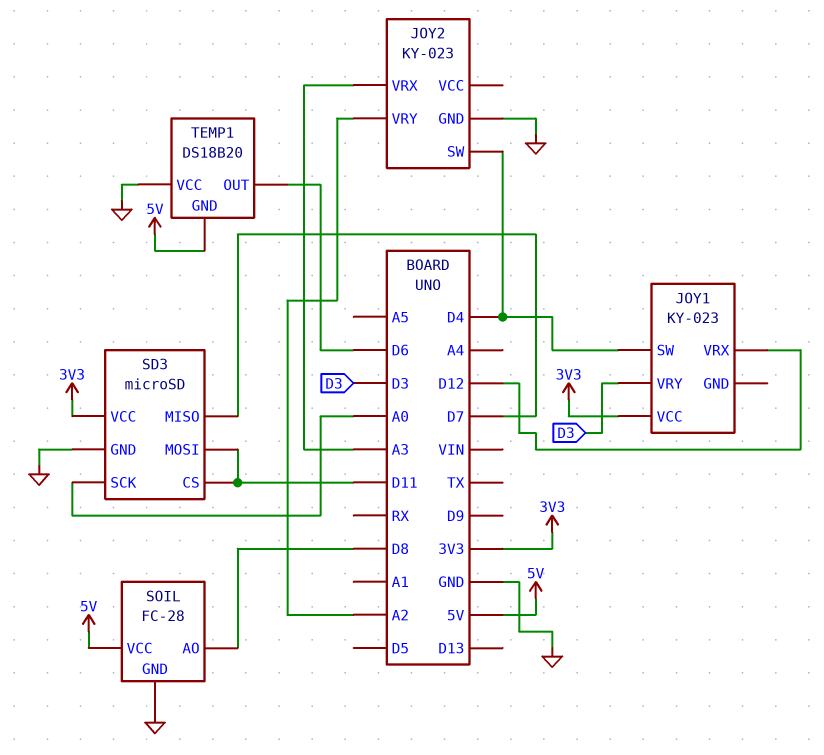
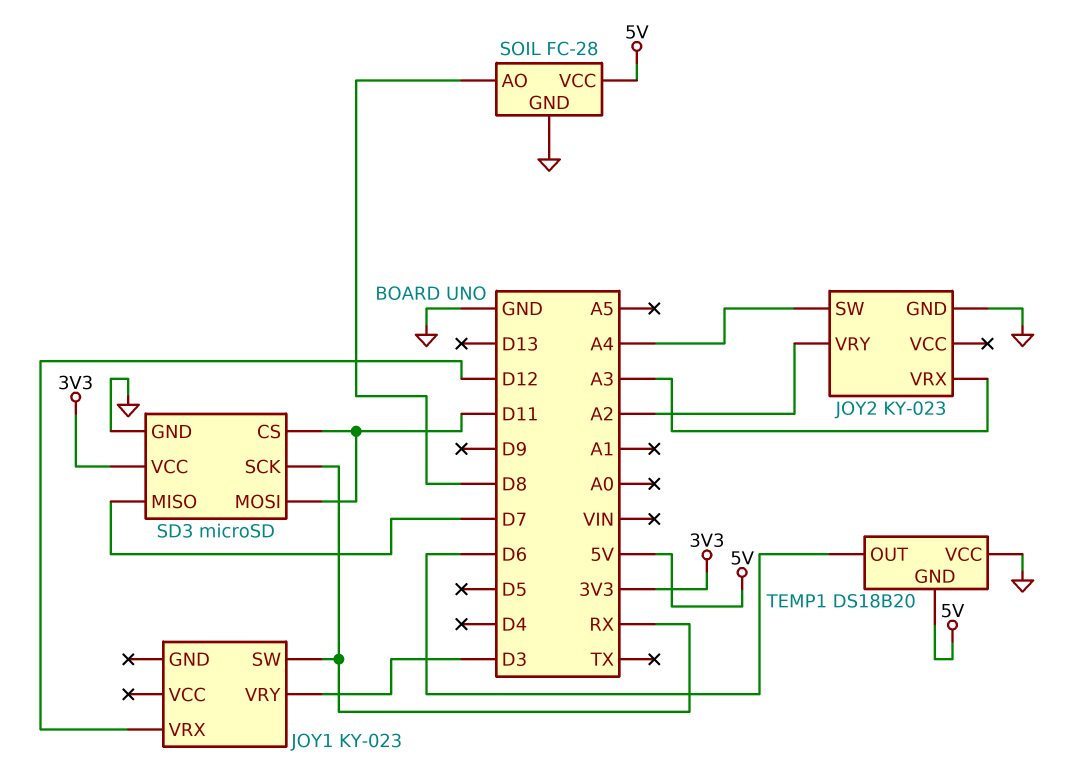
JOY1 pin SW: D4 -> RX
JOY1 pin VCC: 3V3 -> none
JOY2 pin SW: D4 -> A4
SD3 pin SCK: A0 -> RX

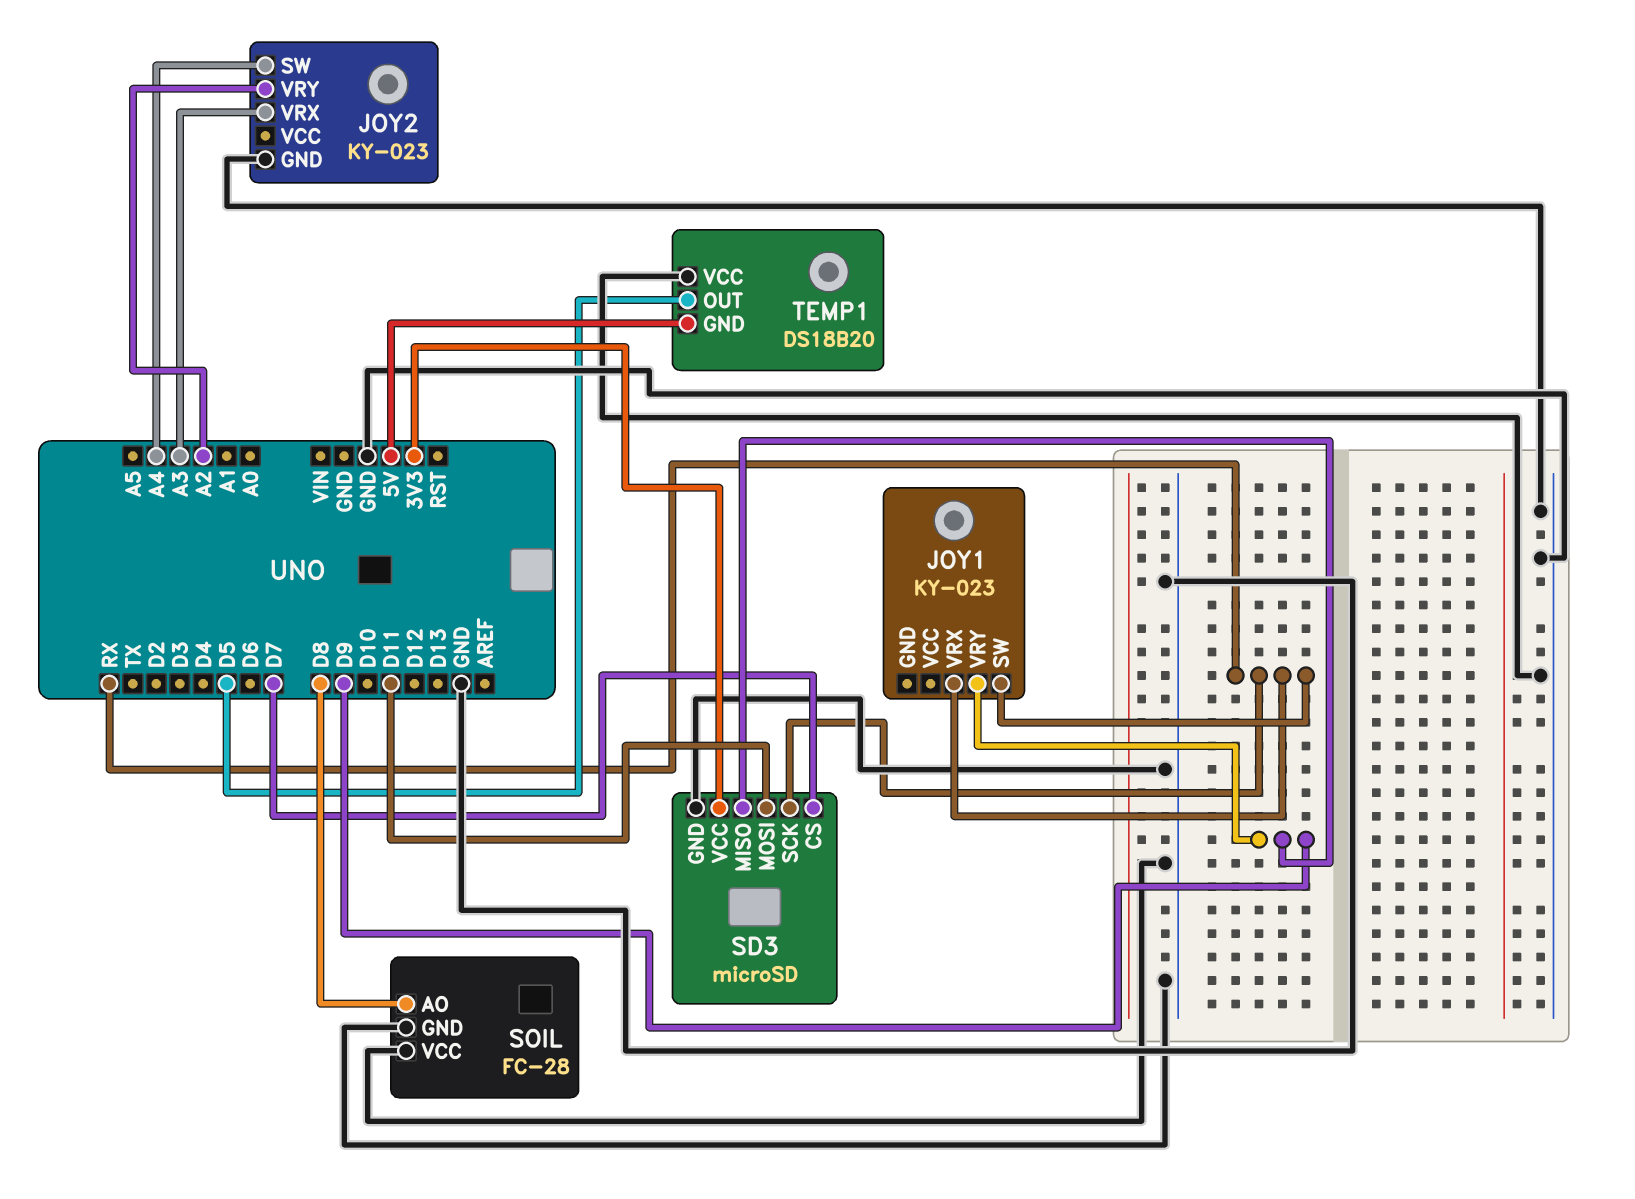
JOY1 pin VRX: D12 -> RX
JOY1 pin VRY: D3 -> D9
SD3 pin CS: D11 -> D7
SD3 pin MISO: D7 -> D9
SOIL pin VCC: 5V -> GND
TEMP1 pin OUT: D6 -> D5

